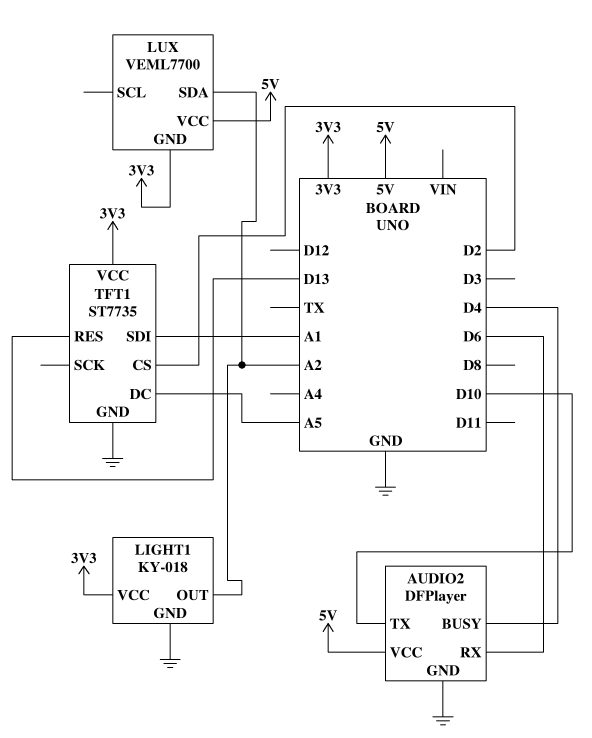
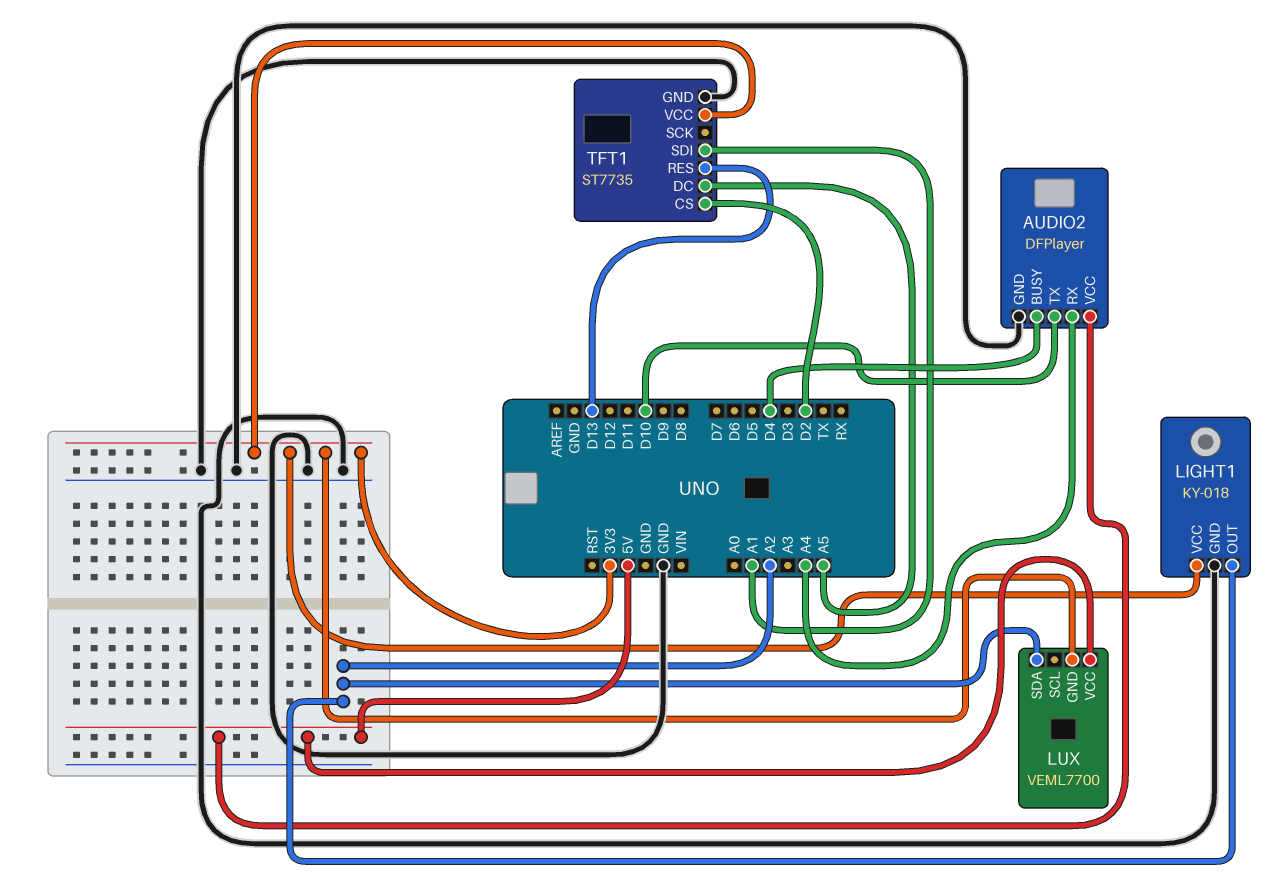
AUDIO2 pin RX: D6 -> A4

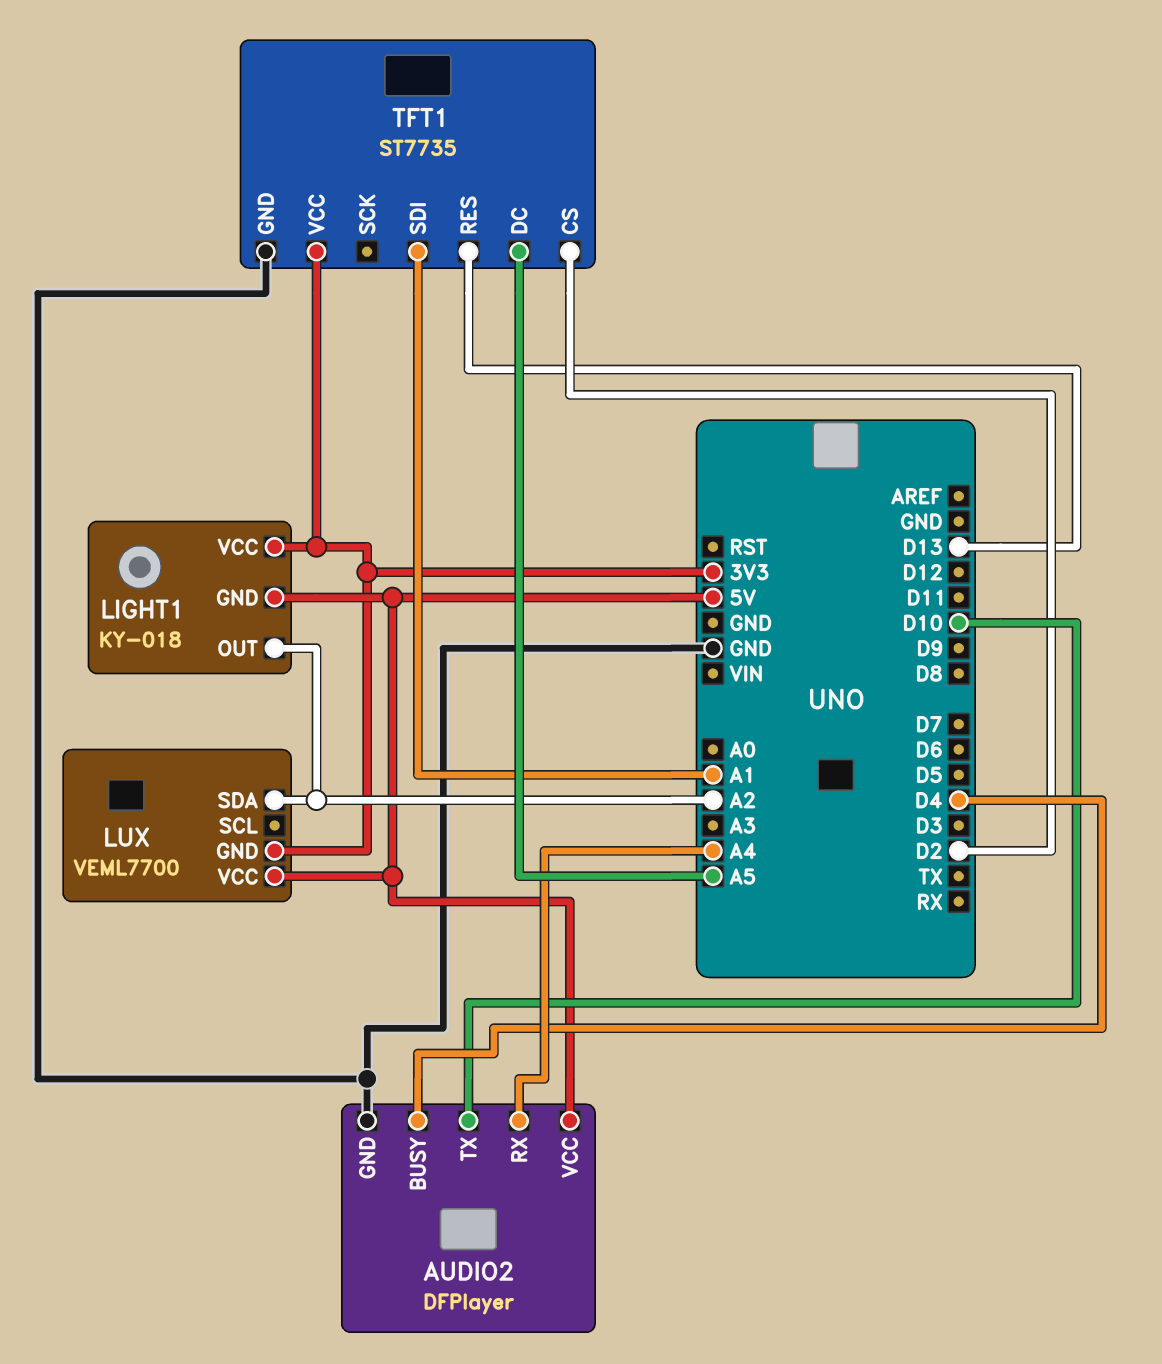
LIGHT1 pin GND: GND -> 5V

